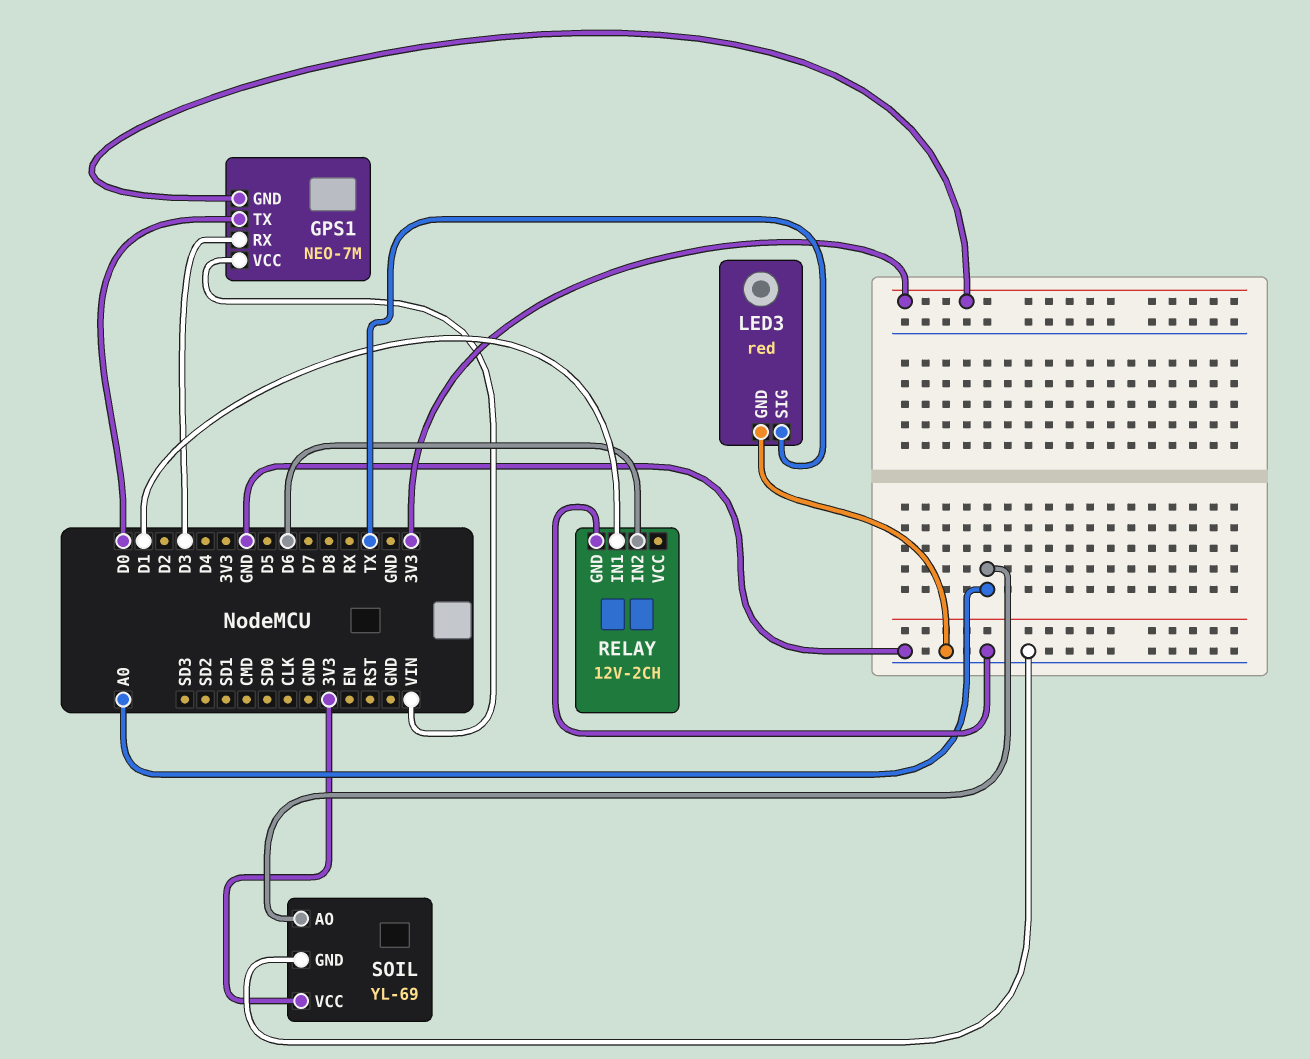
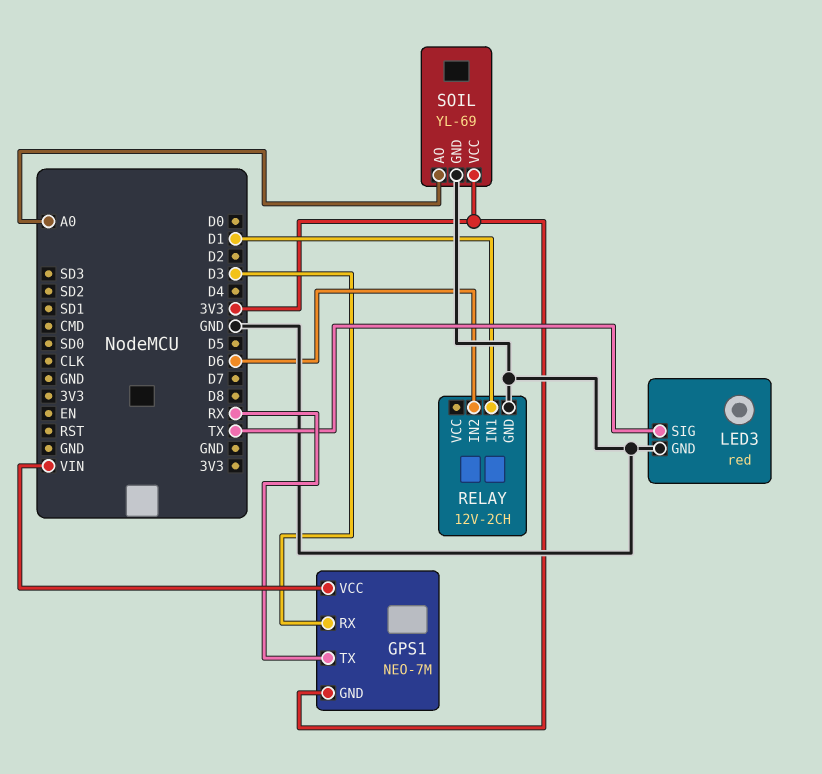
GPS1 pin TX: D0 -> RX

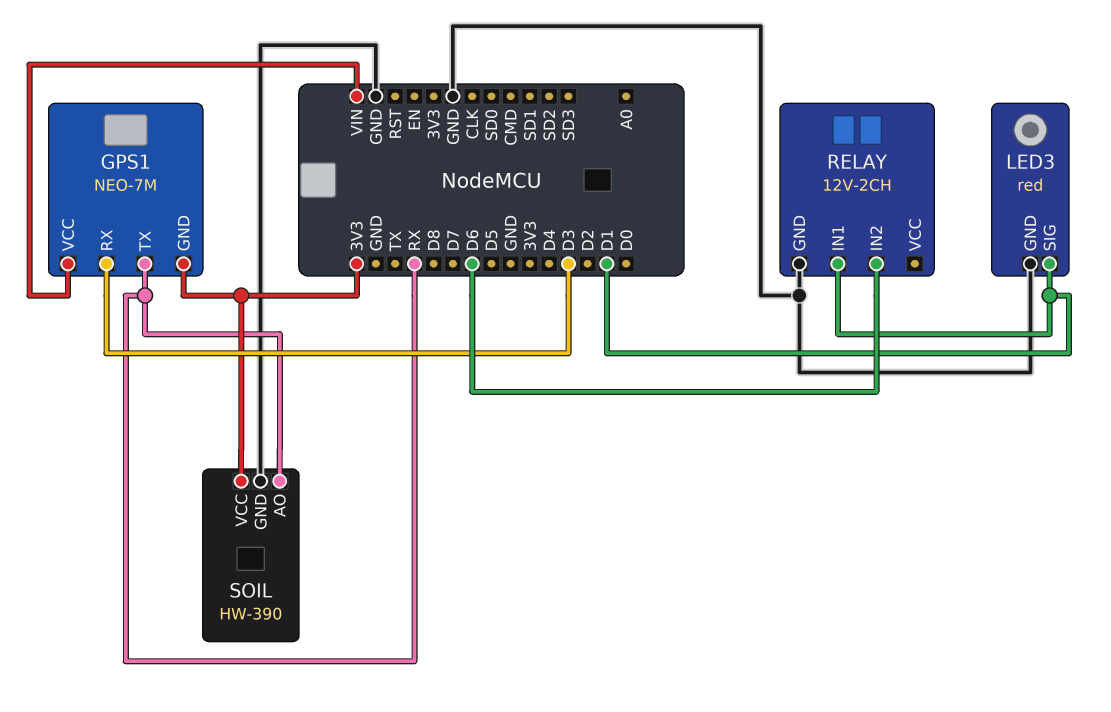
LED3 pin SIG: TX -> D1
SOIL: YL-69 -> HW-390
SOIL pin AO: A0 -> RX

